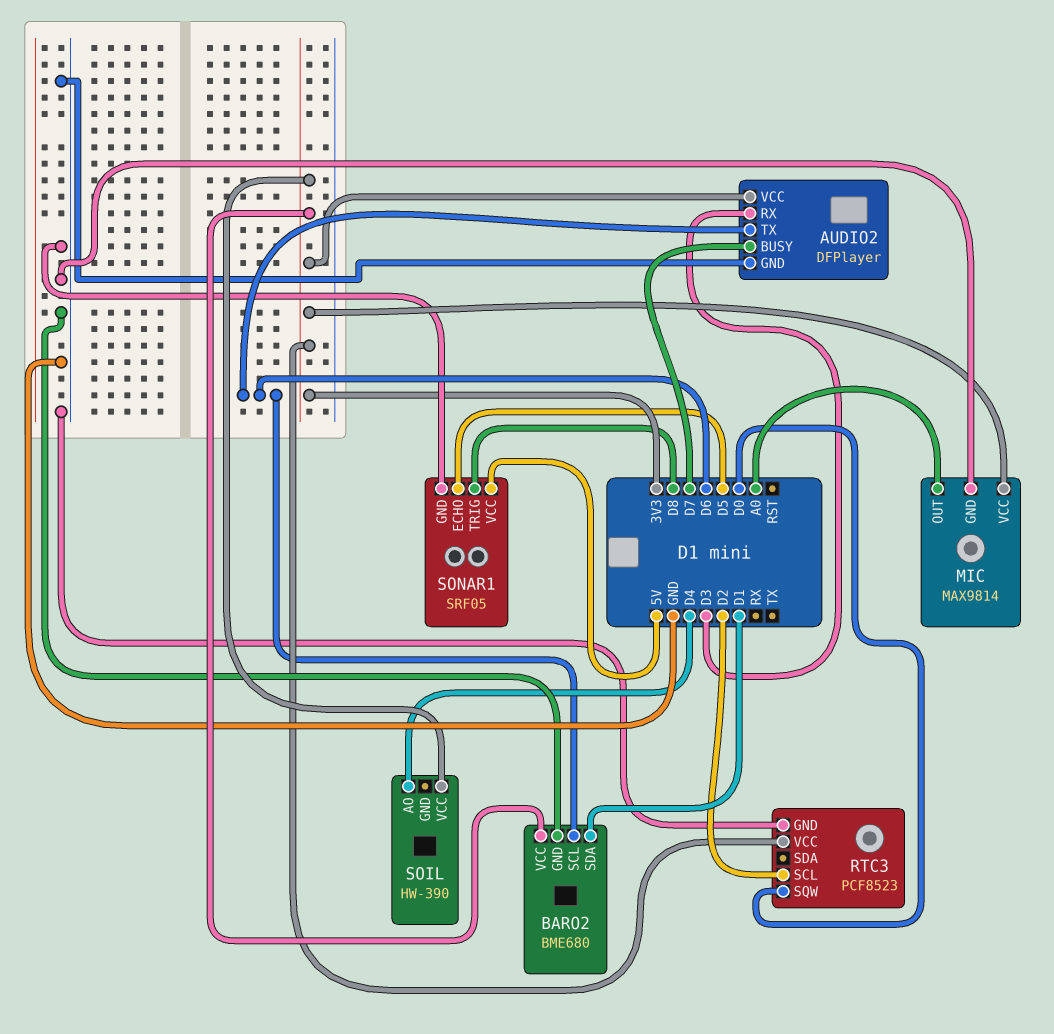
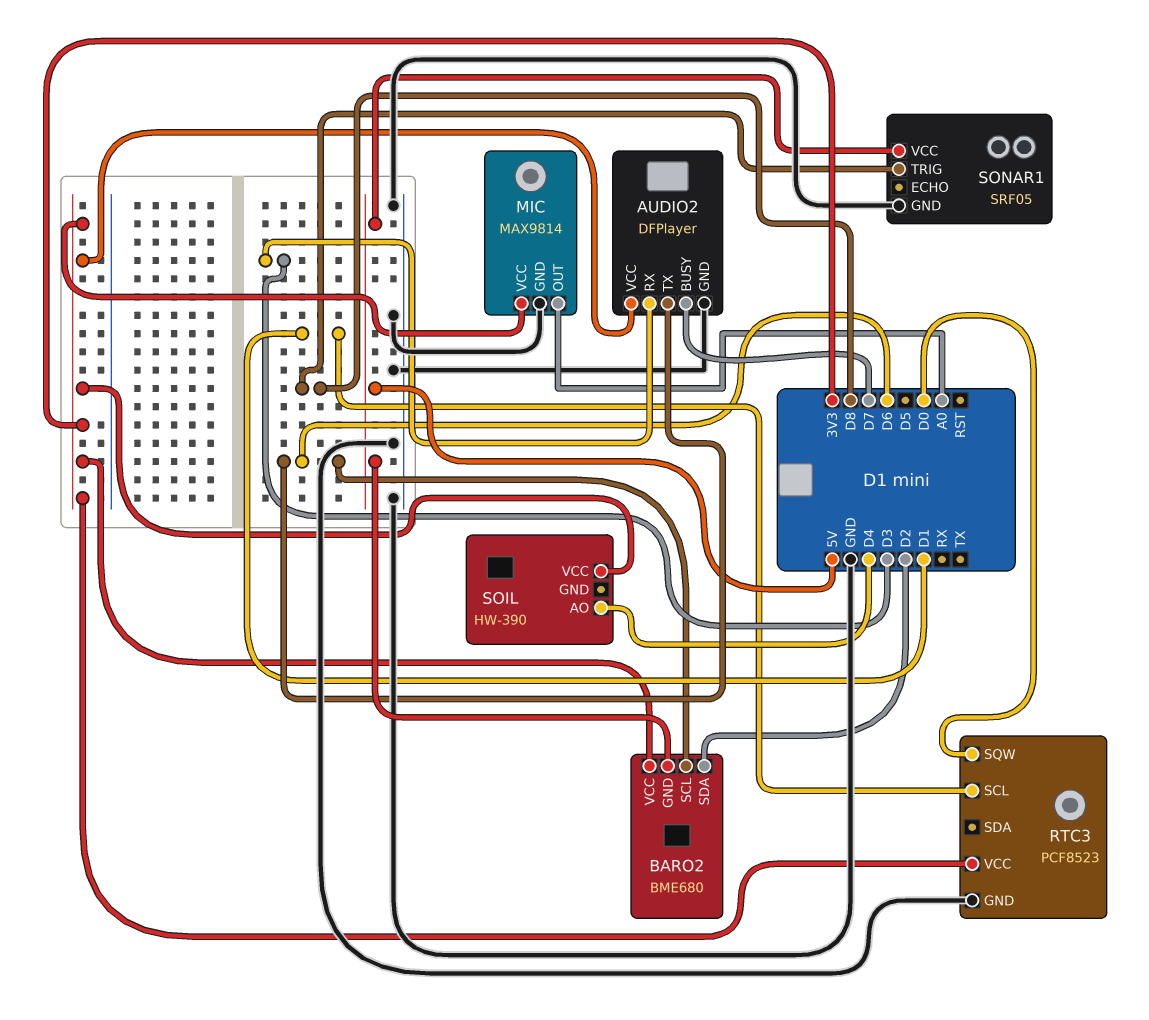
BARO2 pin GND: GND -> 5V
BARO2 pin SDA: D1 -> D2
RTC3 pin SCL: D2 -> D1
SONAR1 pin ECHO: D5 -> none

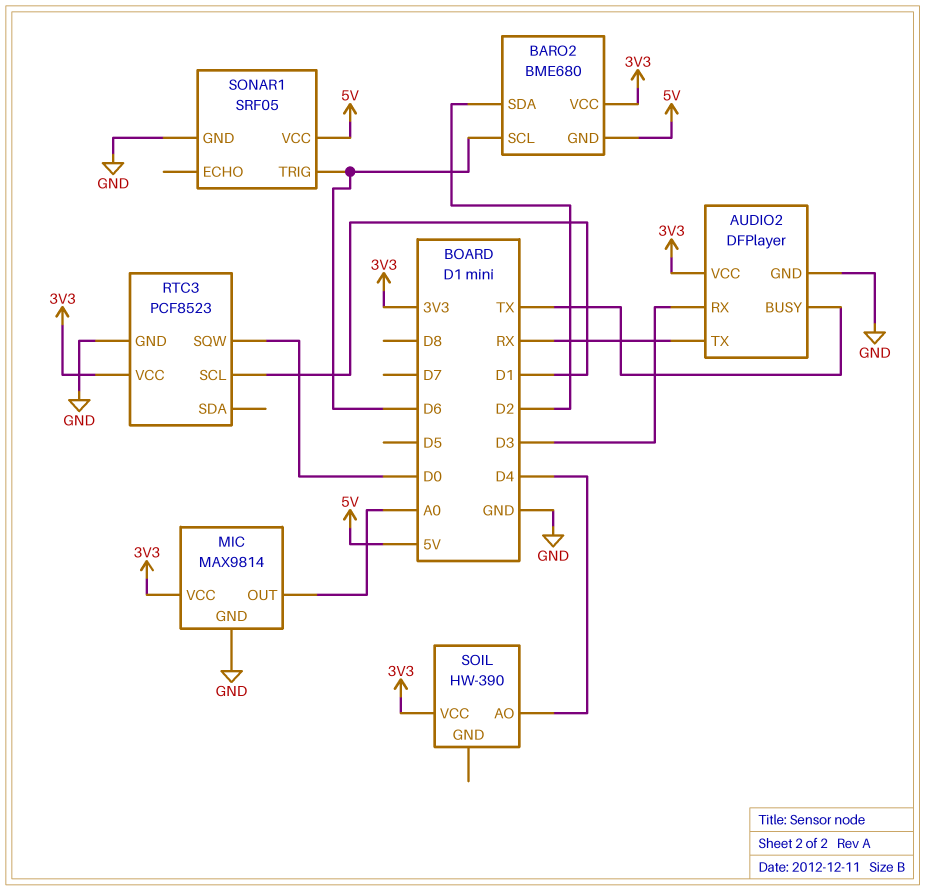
AUDIO2 pin BUSY: D7 -> TX
AUDIO2 pin TX: D6 -> RX
SONAR1 pin TRIG: D8 -> D6

